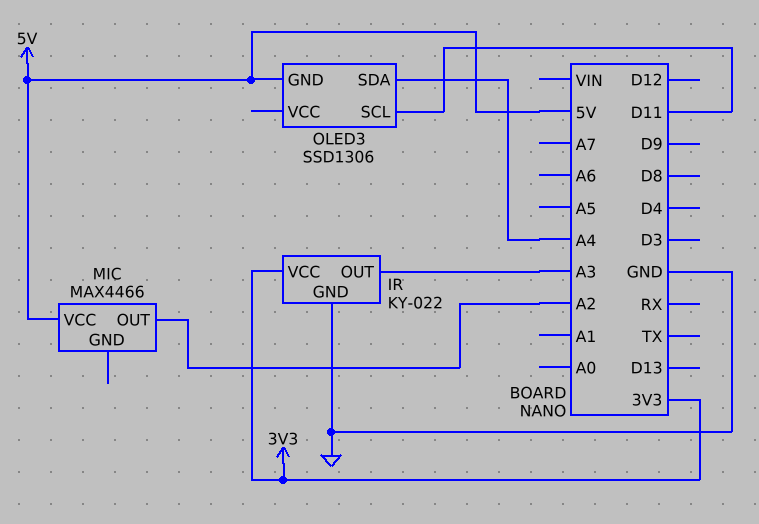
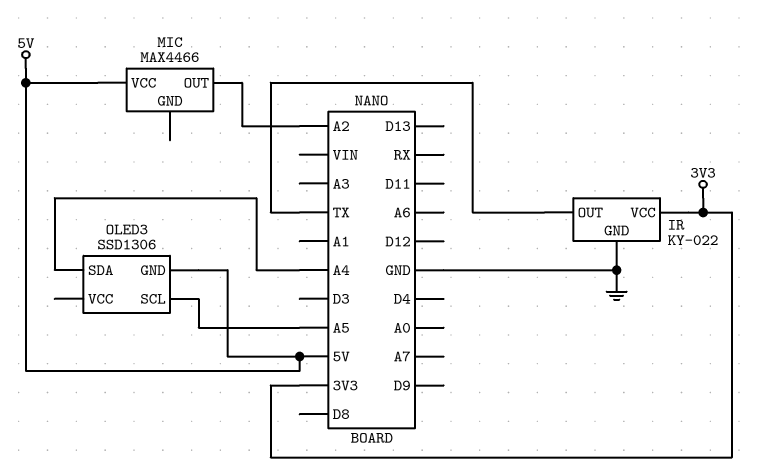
IR pin OUT: A3 -> TX
OLED3 pin SCL: D11 -> A5

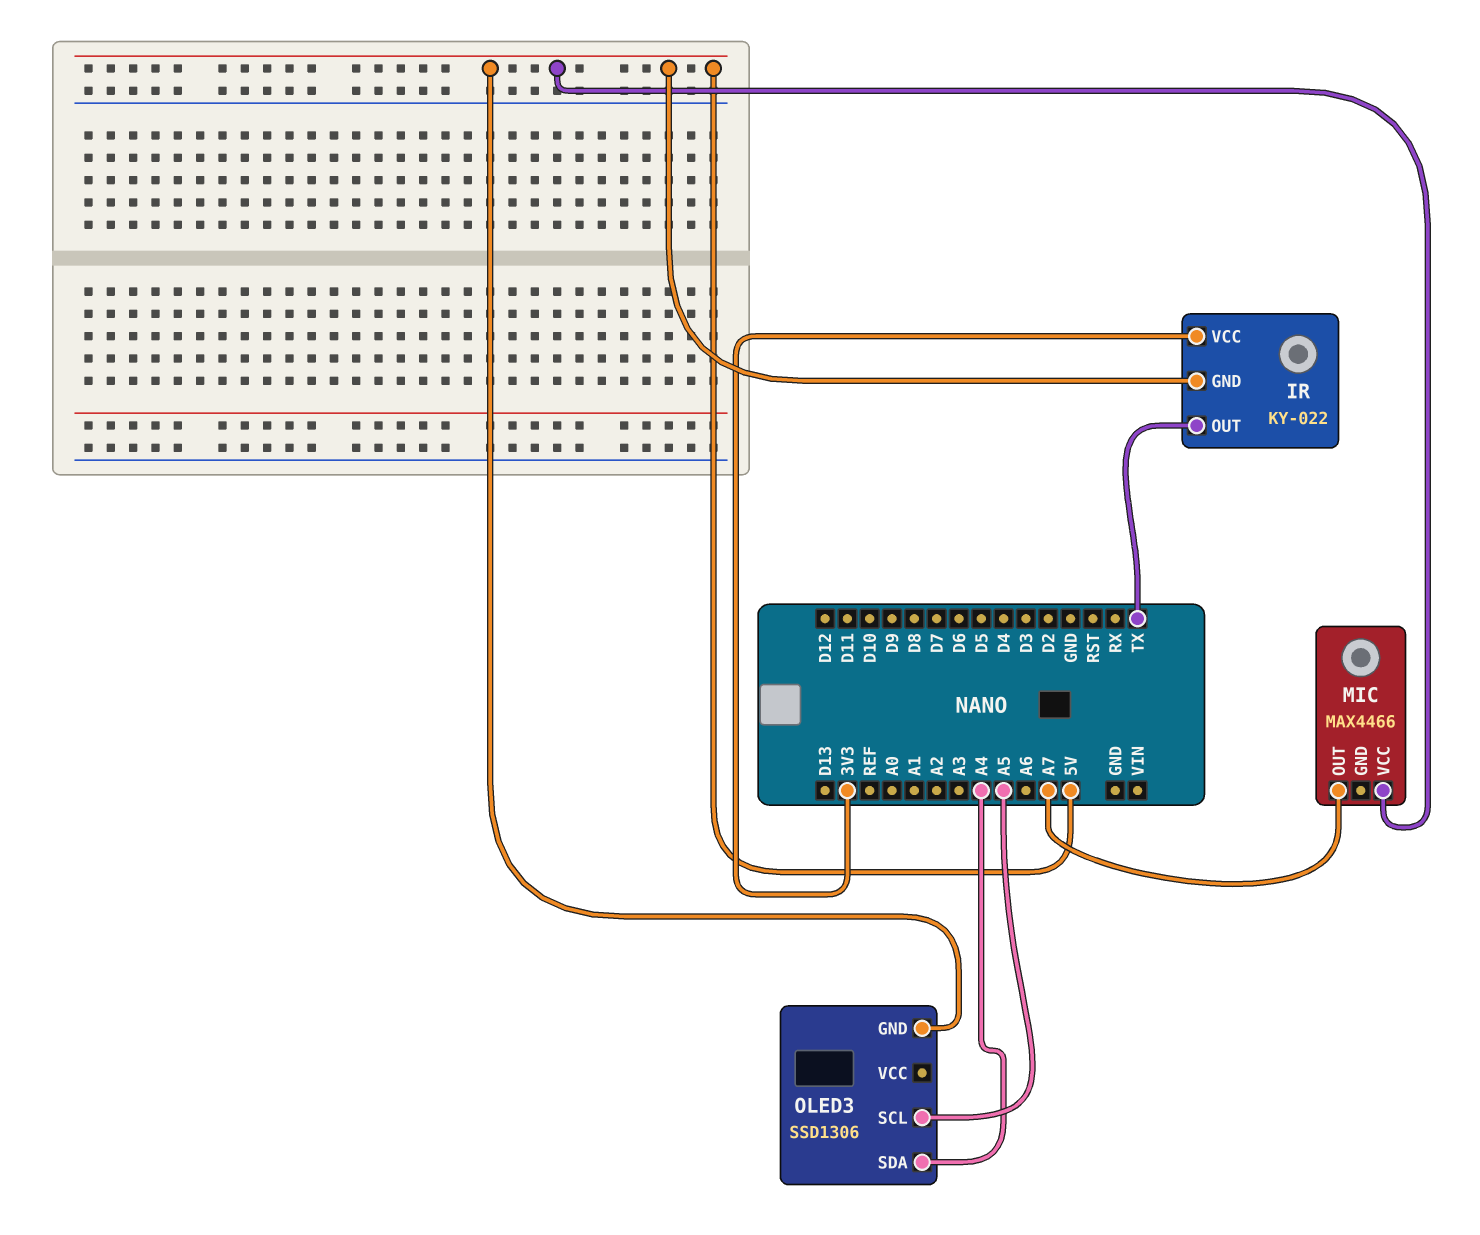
IR pin GND: GND -> 5V
MIC pin OUT: A2 -> A7

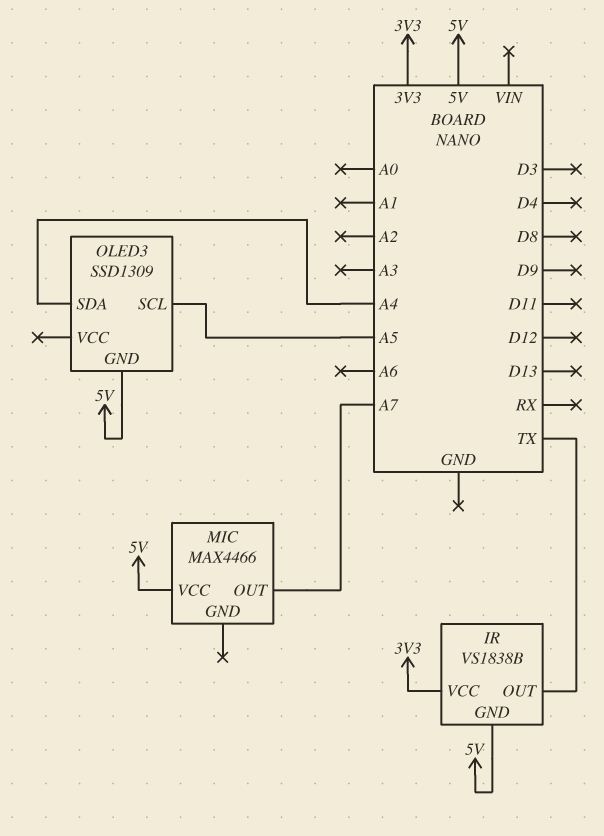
IR: KY-022 -> VS1838B
OLED3: SSD1306 -> SSD1309

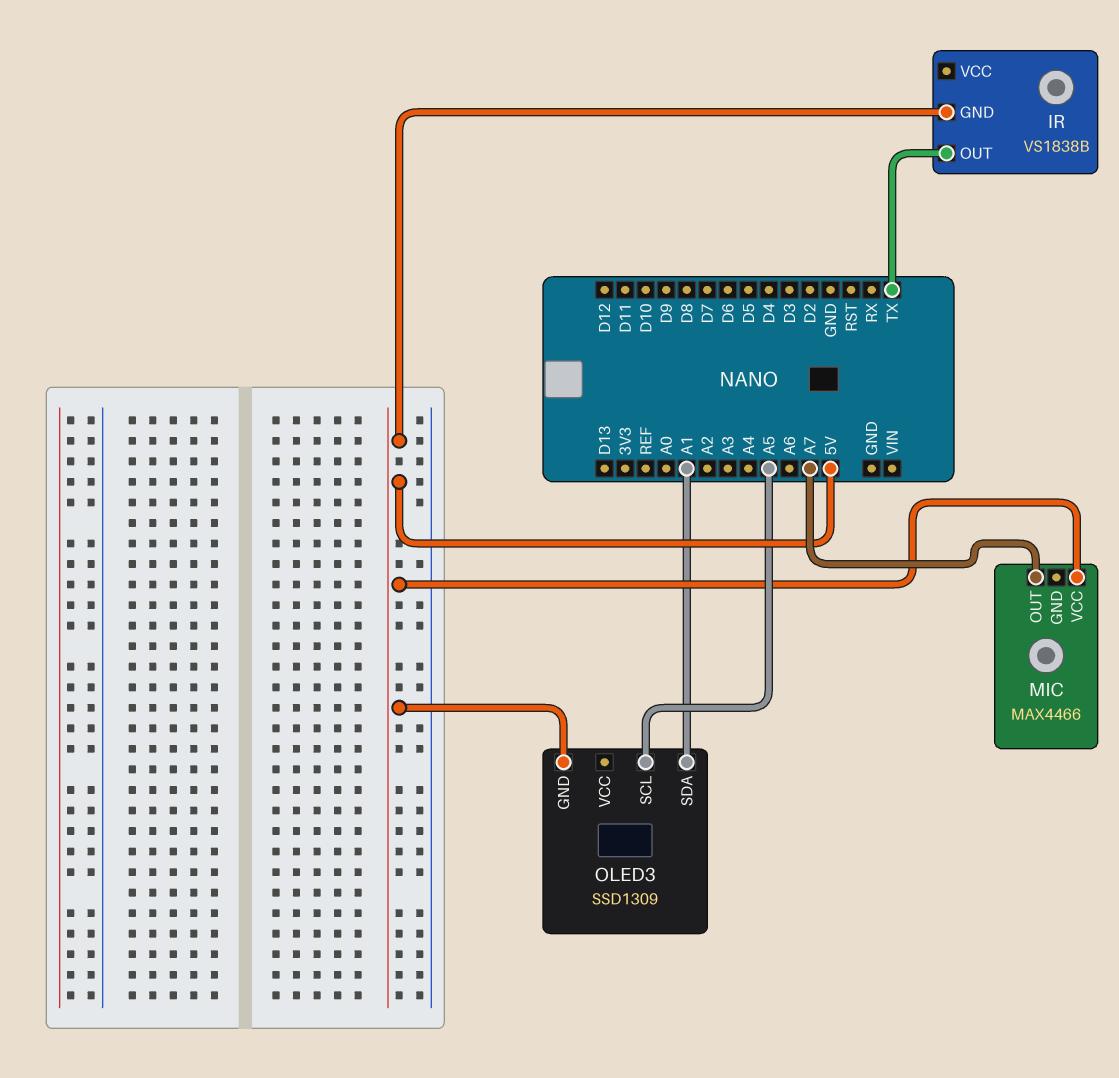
IR pin VCC: 3V3 -> none
OLED3 pin SDA: A4 -> A1

